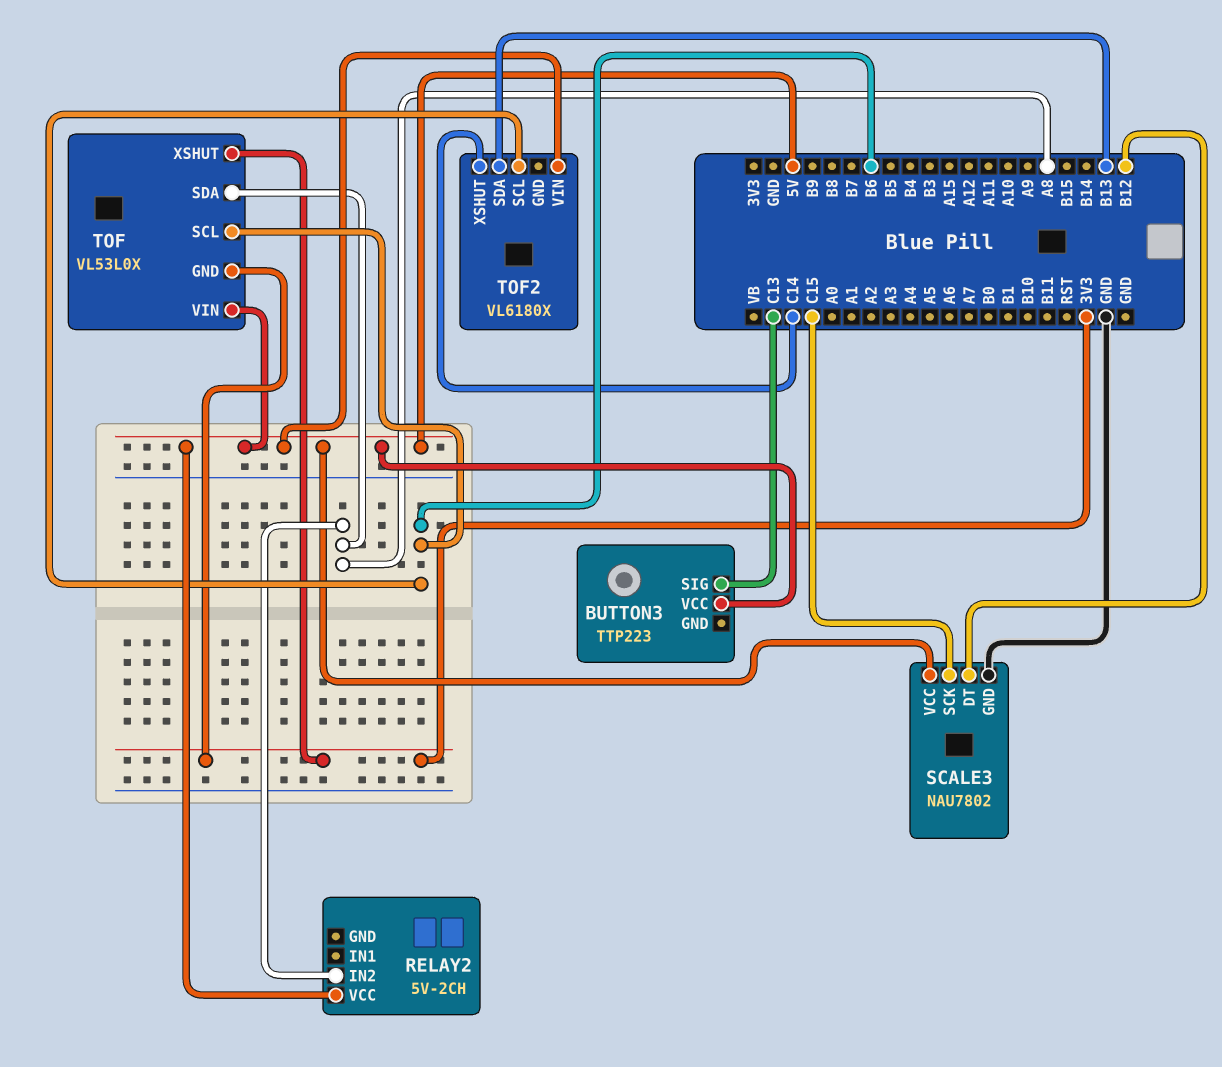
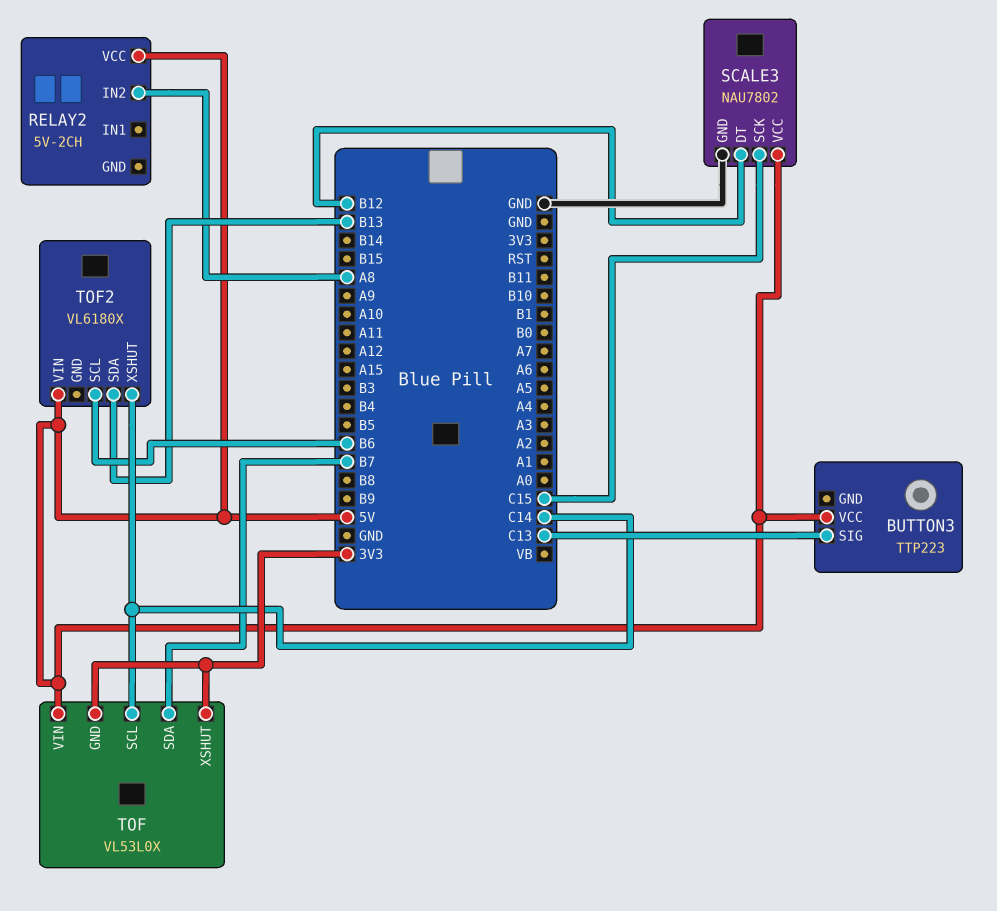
TOF pin SCL: B6 -> C14
TOF pin SDA: A8 -> B7

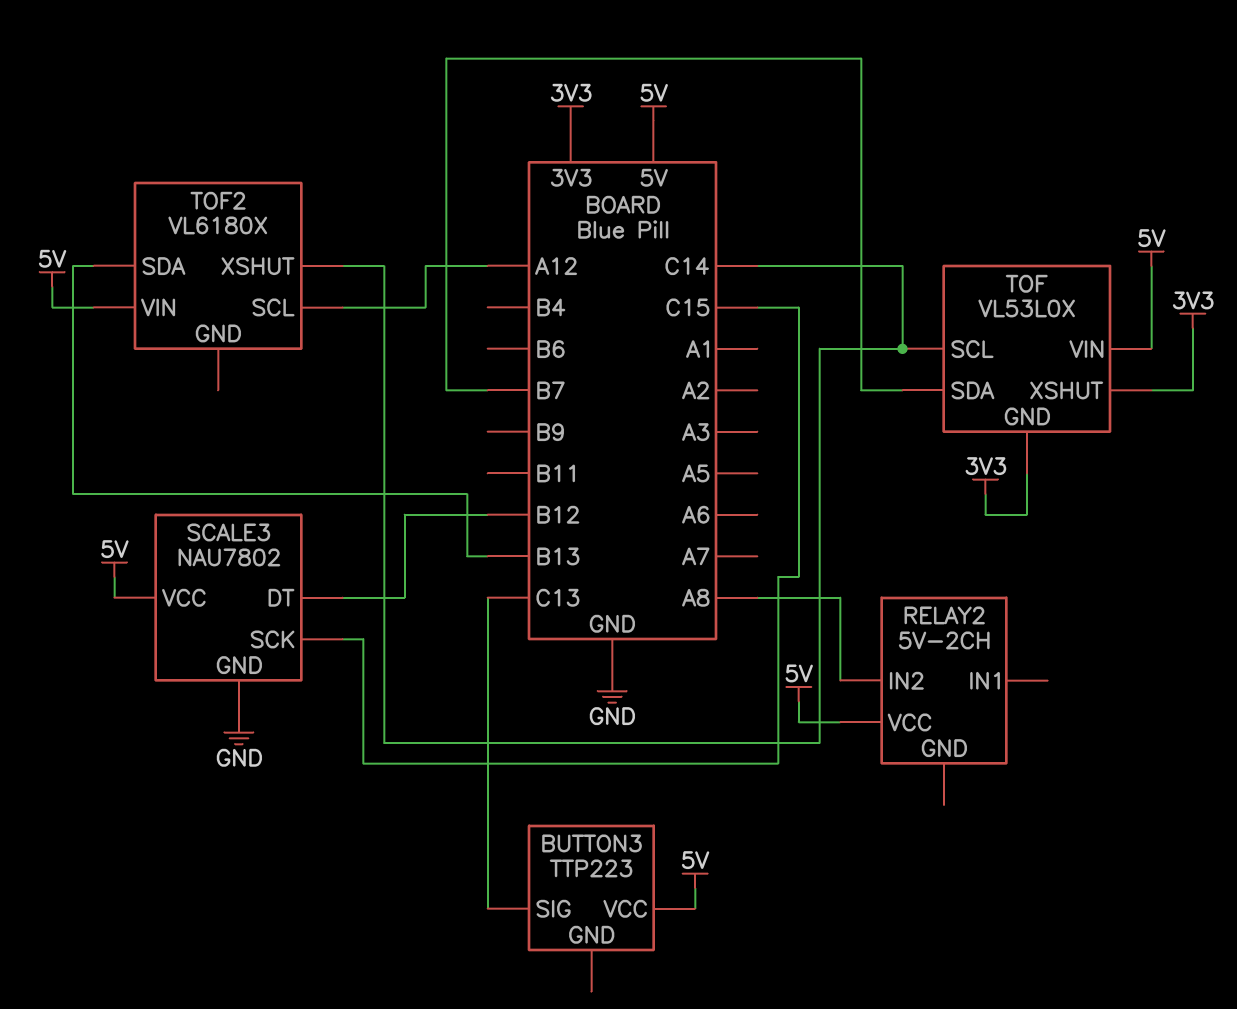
TOF2 pin SCL: B6 -> A12

